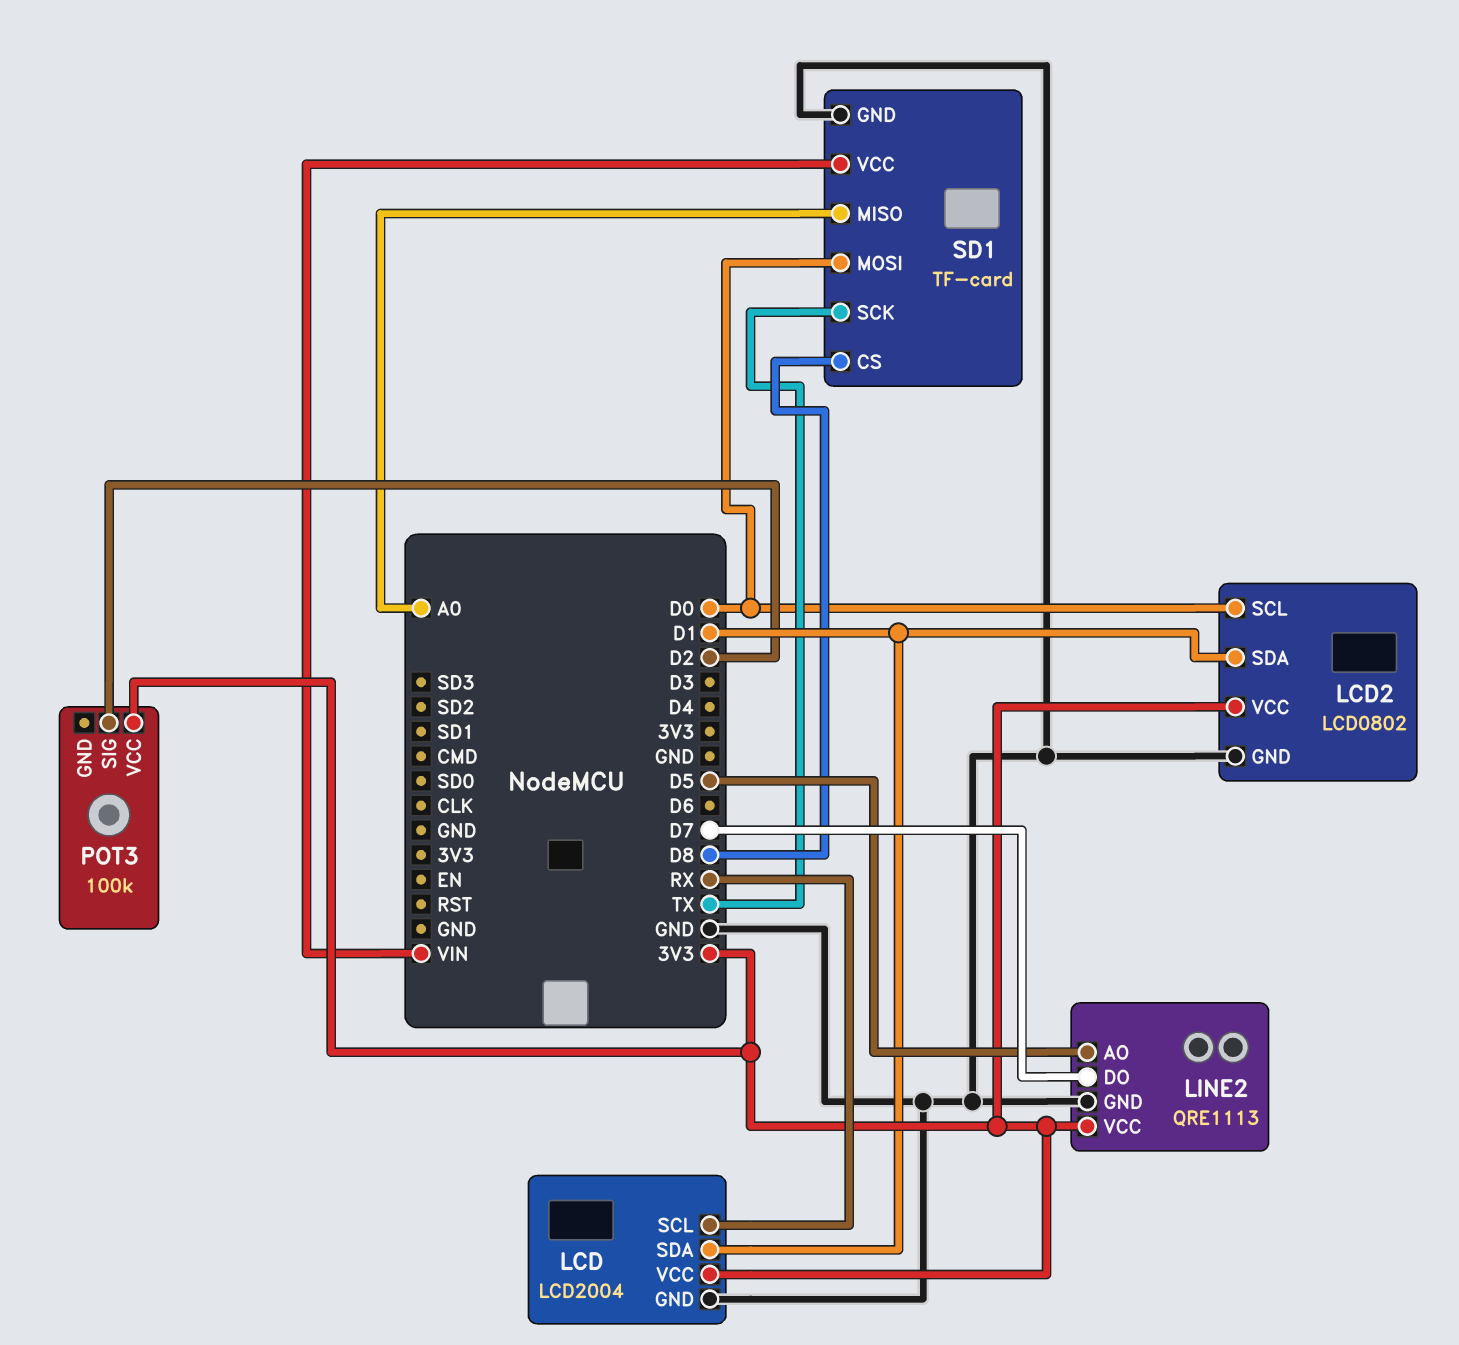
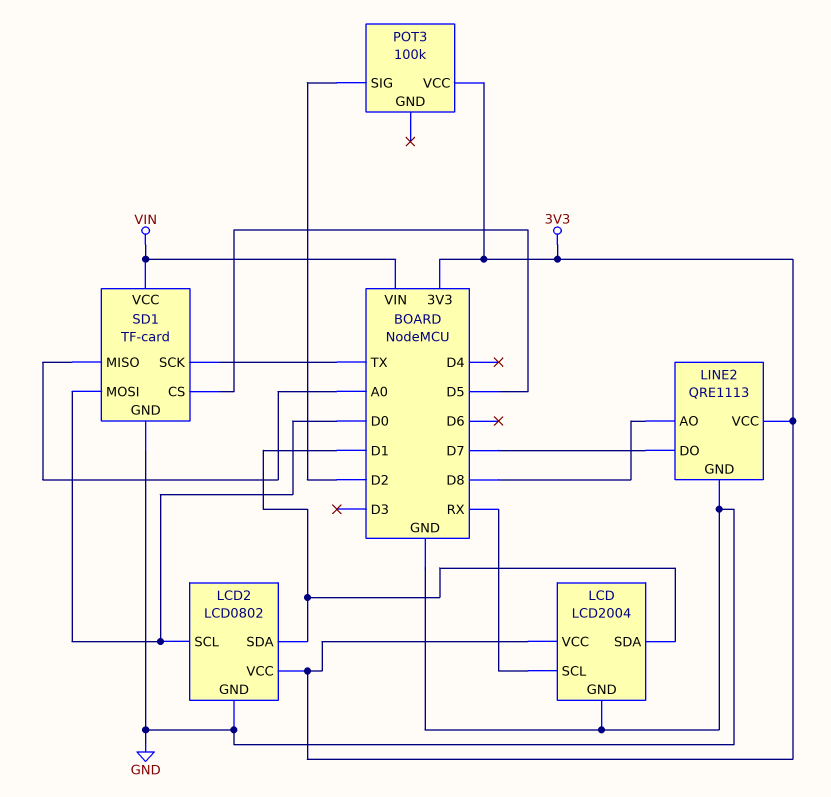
LINE2 pin AO: D5 -> D8
SD1 pin CS: D8 -> D5

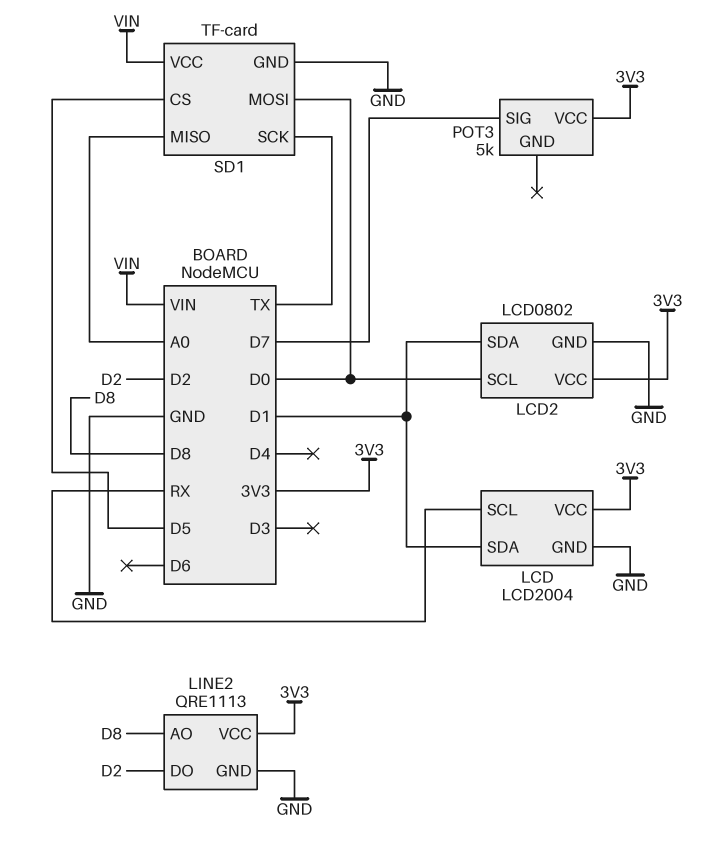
LINE2 pin DO: D7 -> D2
POT3: 100k -> 5k
POT3 pin SIG: D2 -> D7

